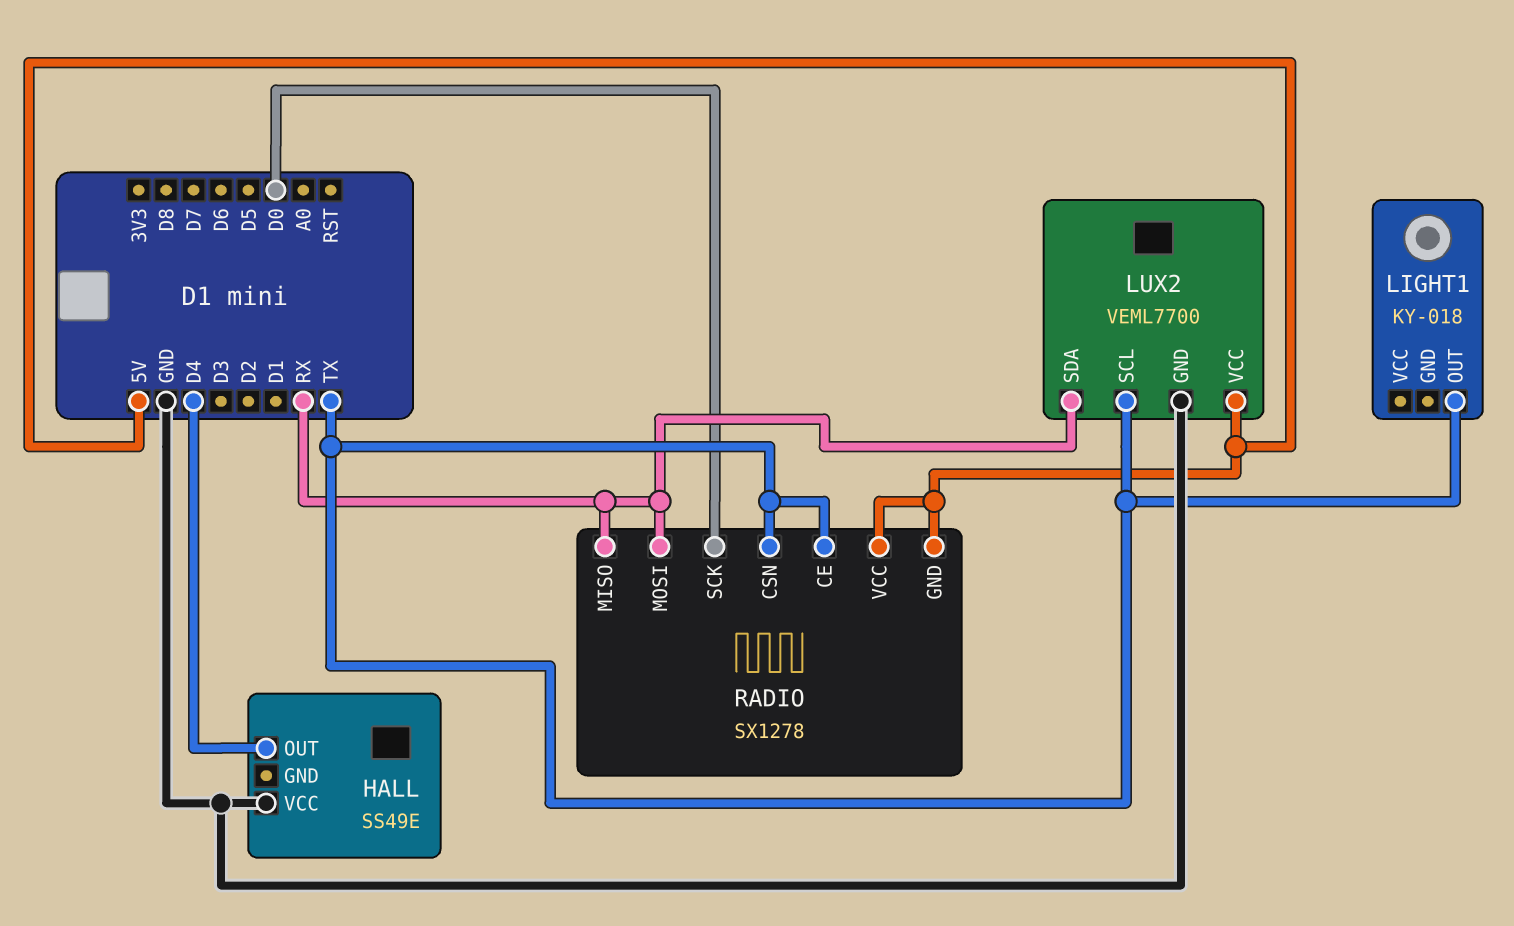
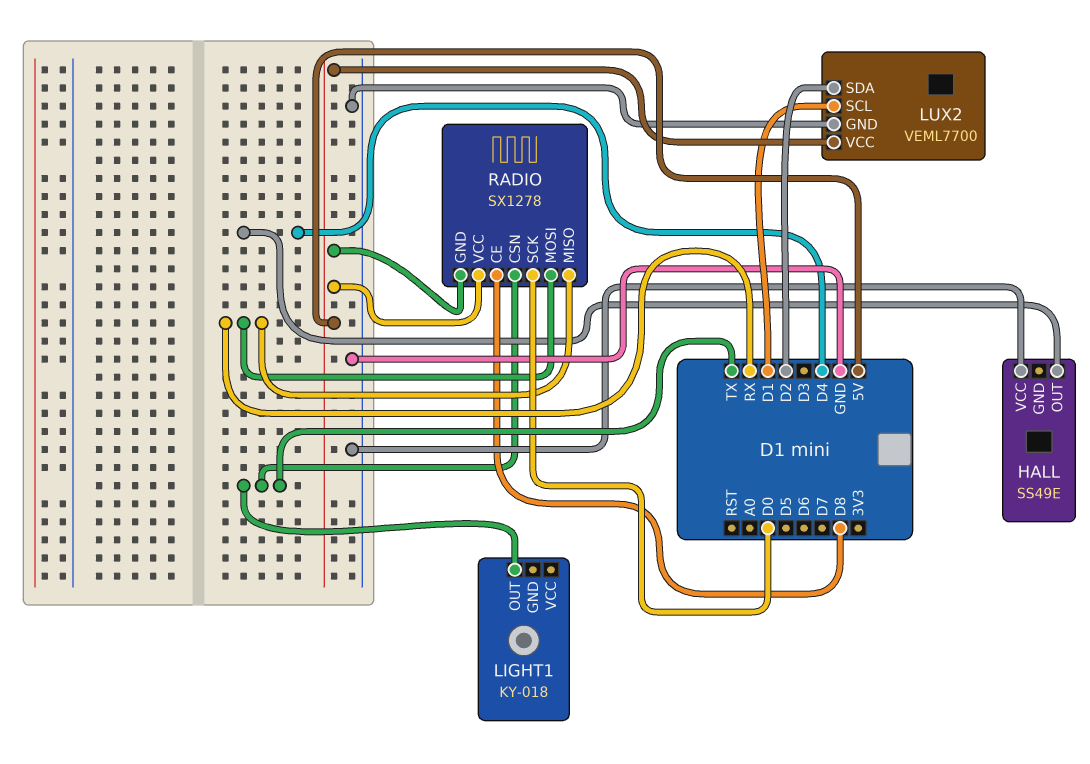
LUX2 pin SCL: TX -> D1
LUX2 pin SDA: RX -> D2
RADIO pin CE: TX -> D8

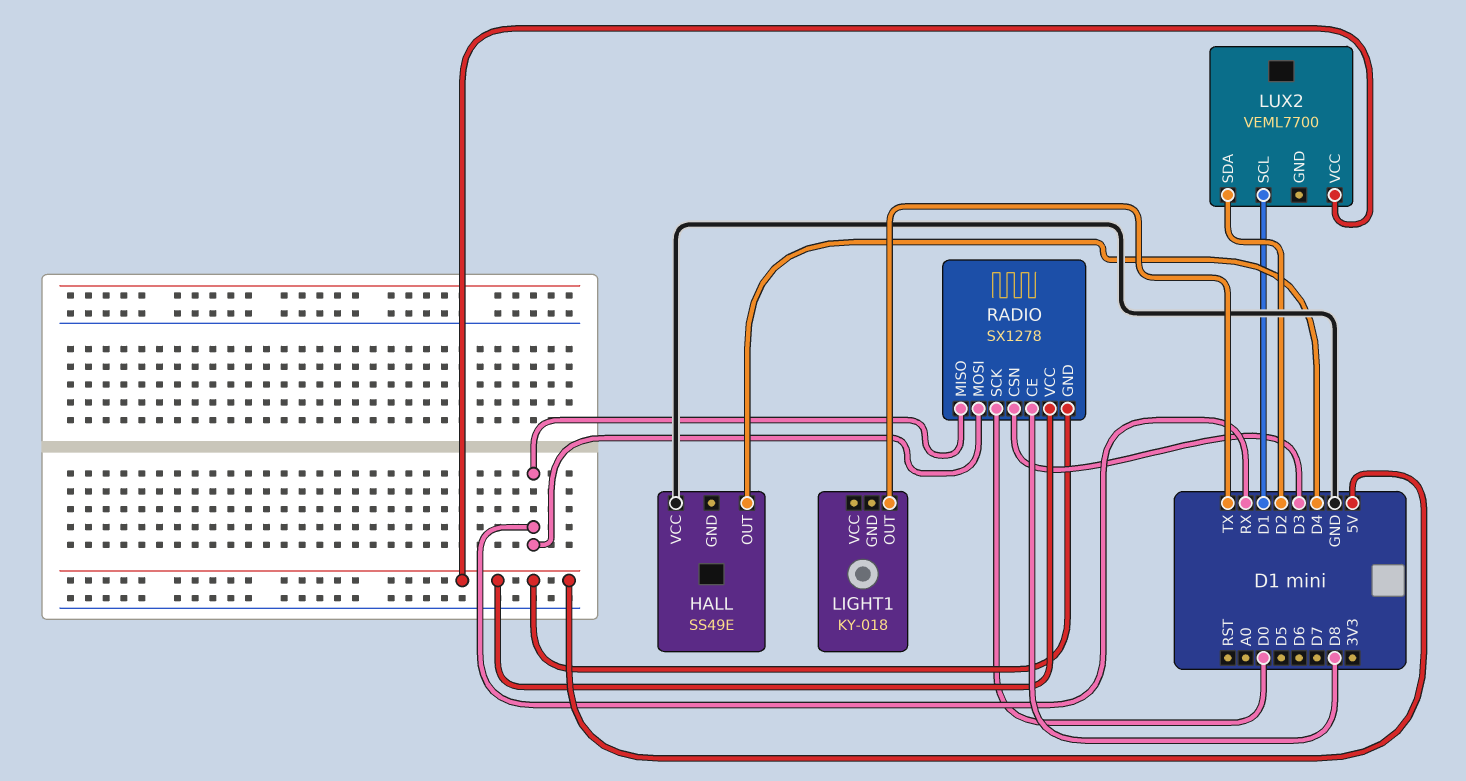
LUX2 pin GND: GND -> none
RADIO pin CSN: TX -> D3

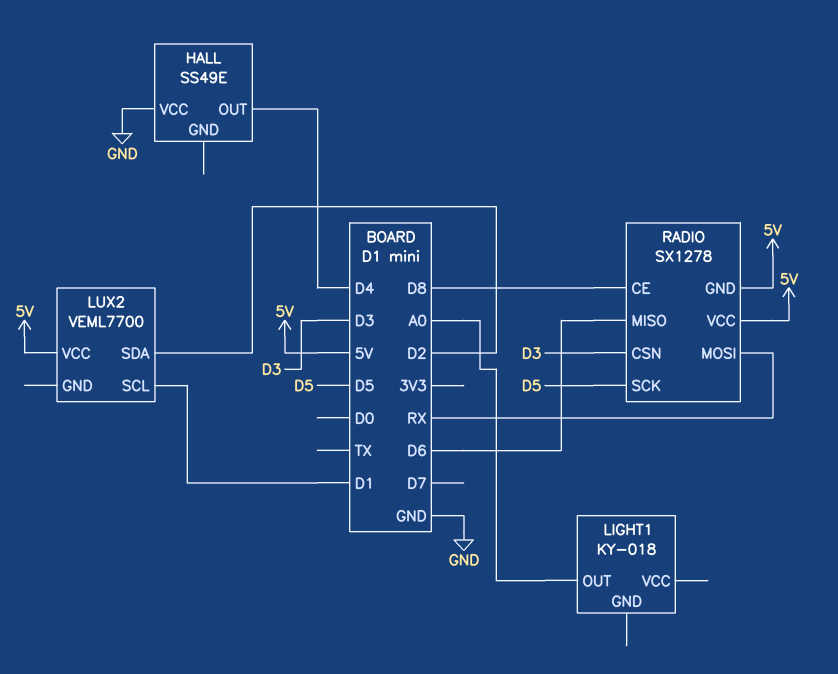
LIGHT1 pin OUT: TX -> A0
RADIO pin MISO: RX -> D6
RADIO pin SCK: D0 -> D5

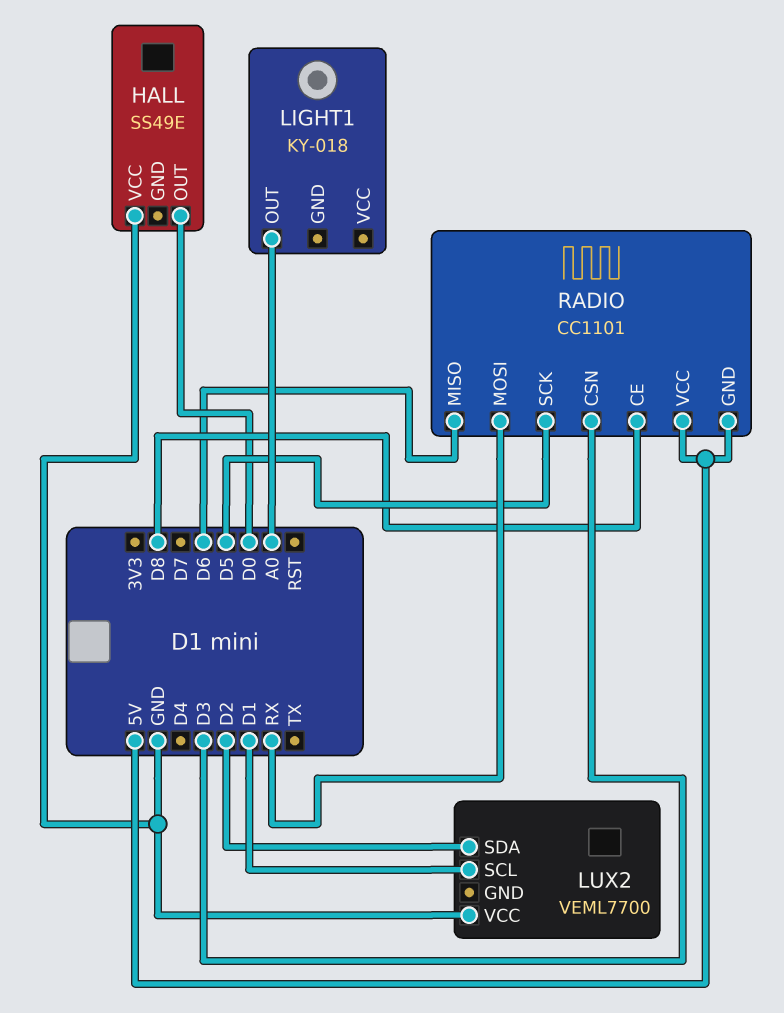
HALL pin OUT: D4 -> D0
LUX2 pin VCC: 5V -> GND
RADIO: SX1278 -> CC1101

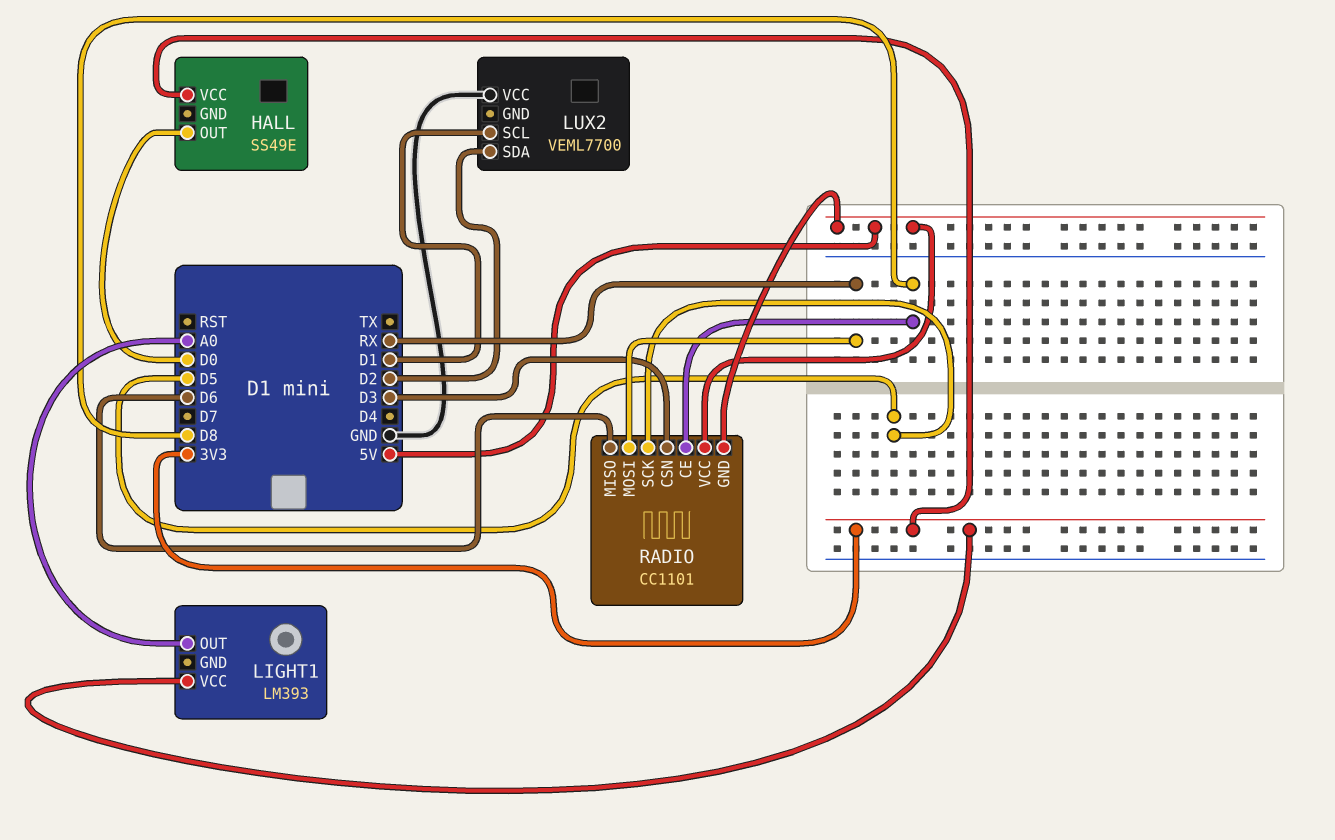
HALL pin VCC: GND -> 3V3
LIGHT1: KY-018 -> LM393
LIGHT1 pin VCC: none -> 3V3

